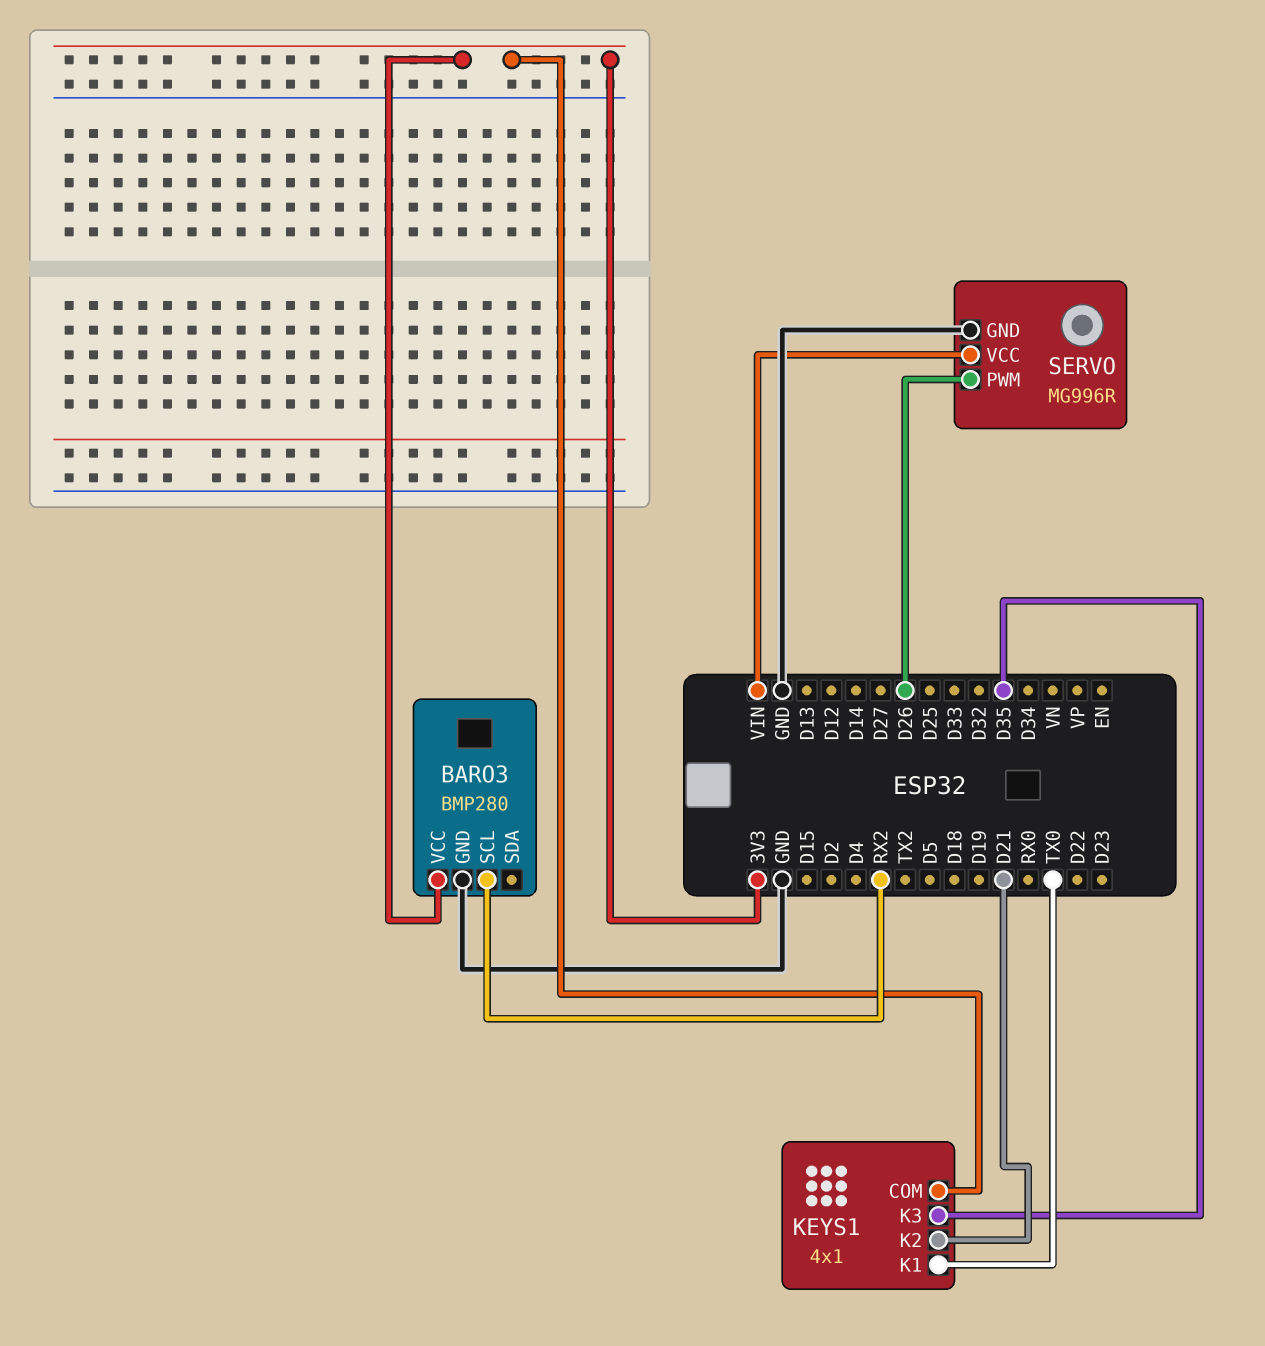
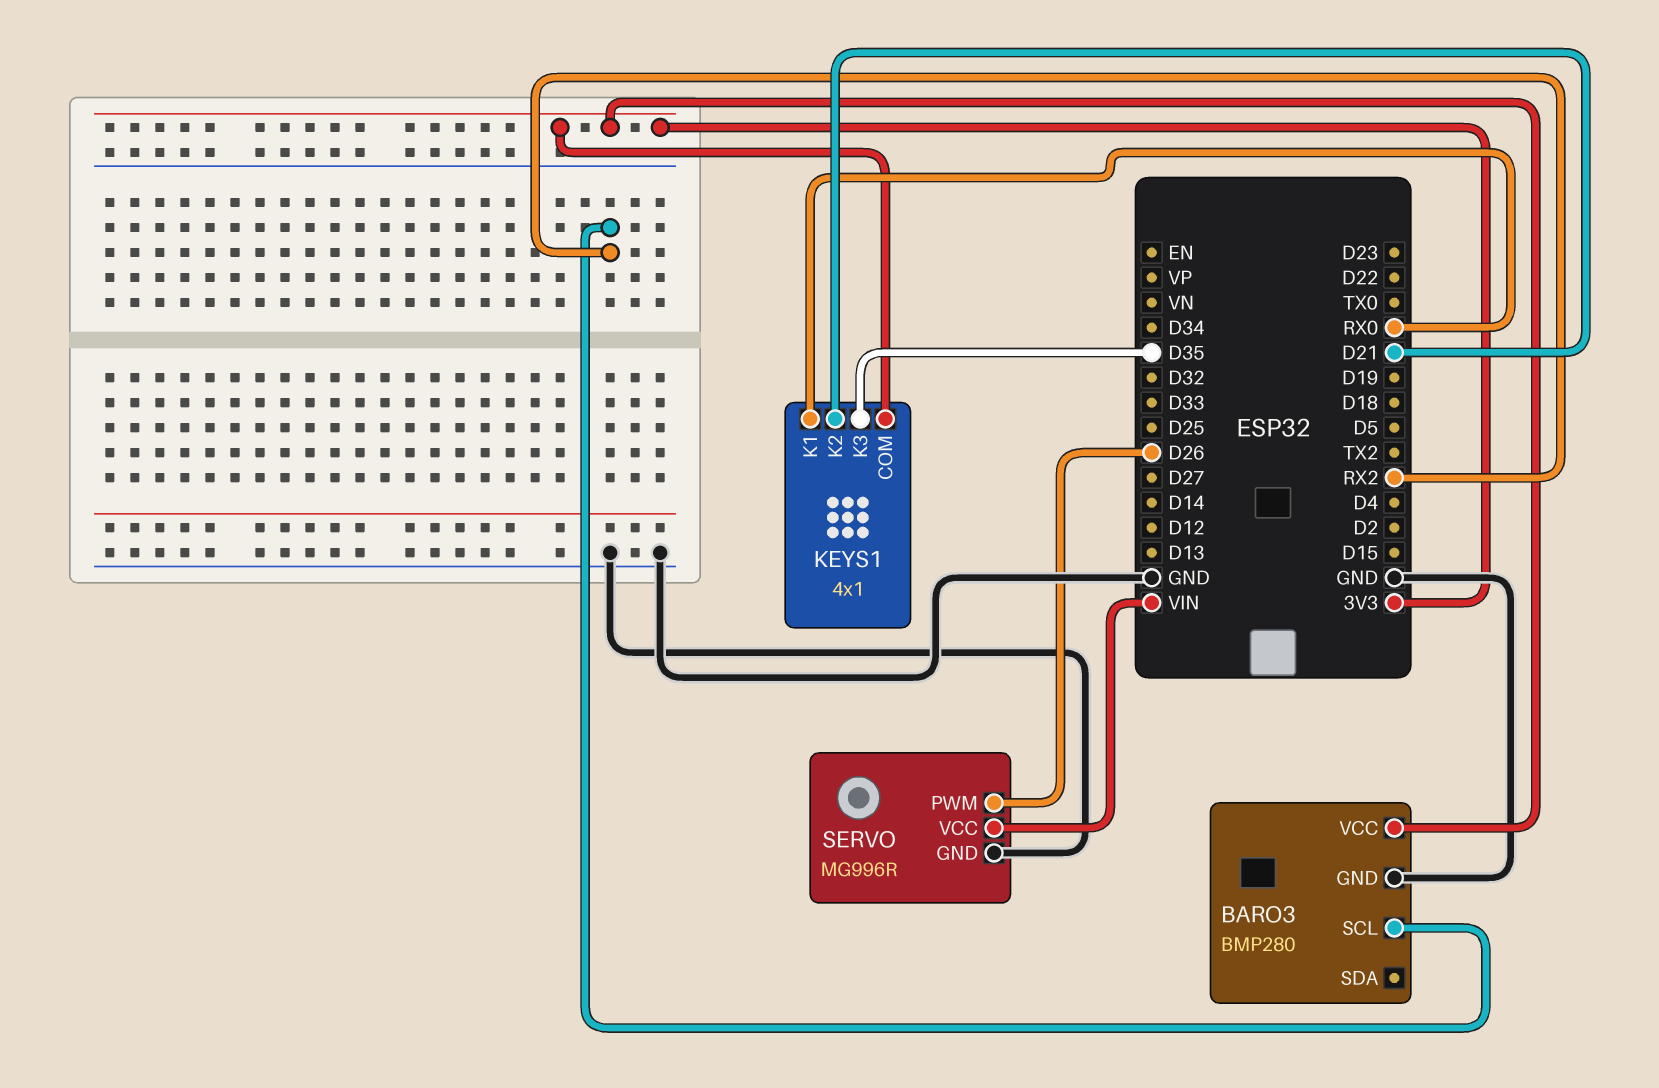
KEYS1 pin K1: TX0 -> RX0

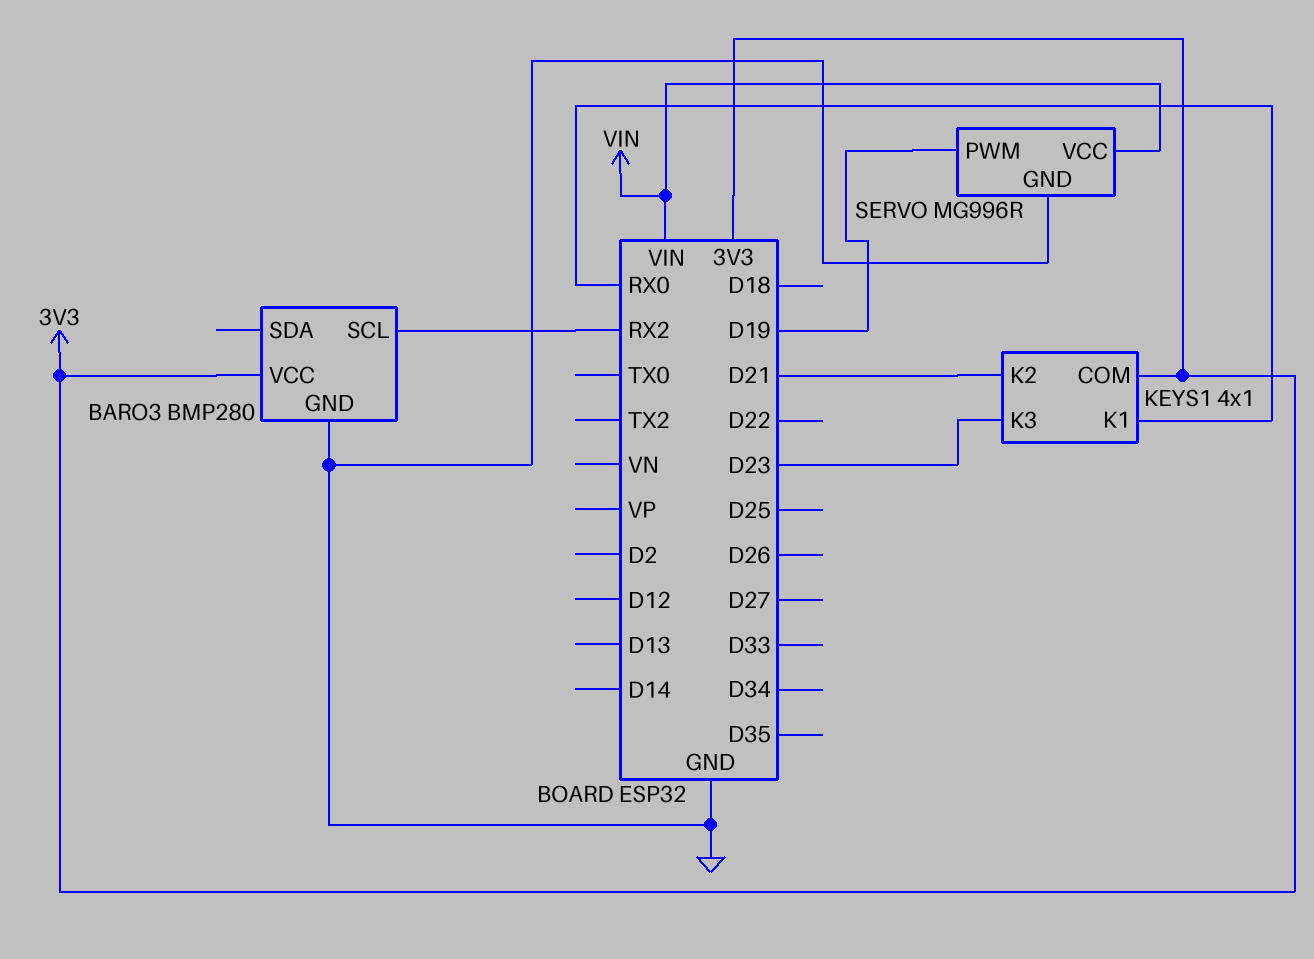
KEYS1 pin K3: D35 -> D23
SERVO pin PWM: D26 -> D19

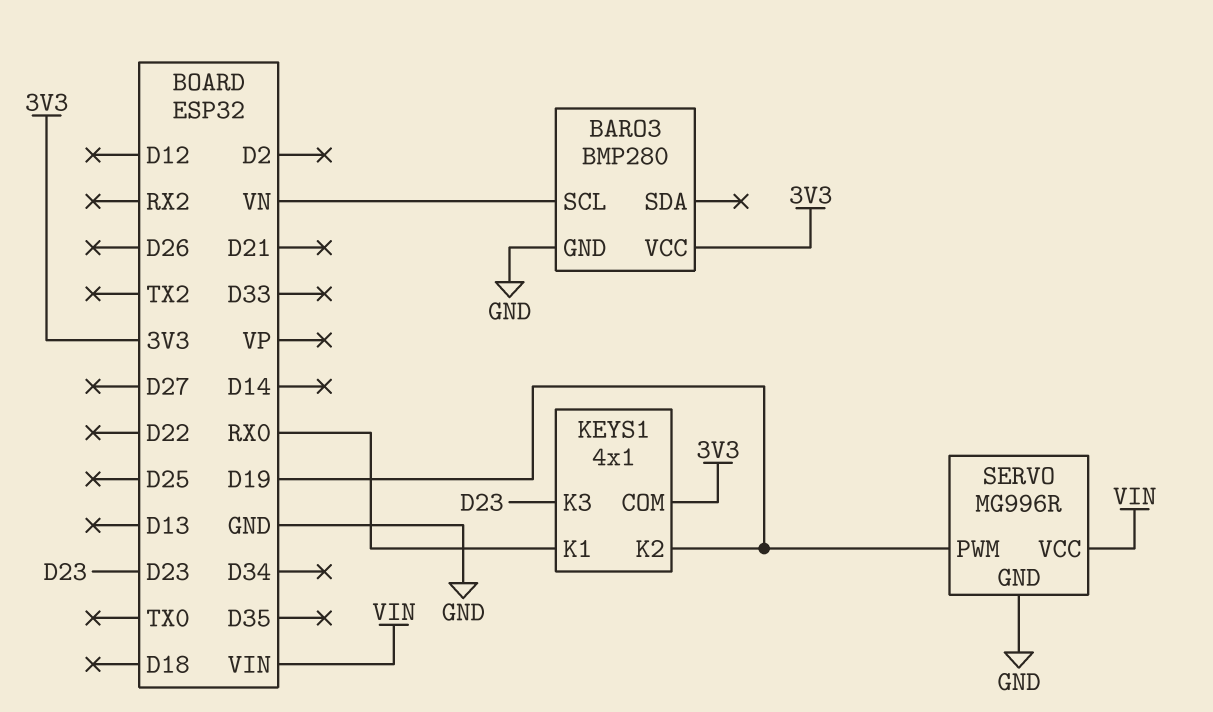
BARO3 pin SCL: RX2 -> VN
KEYS1 pin K2: D21 -> D19

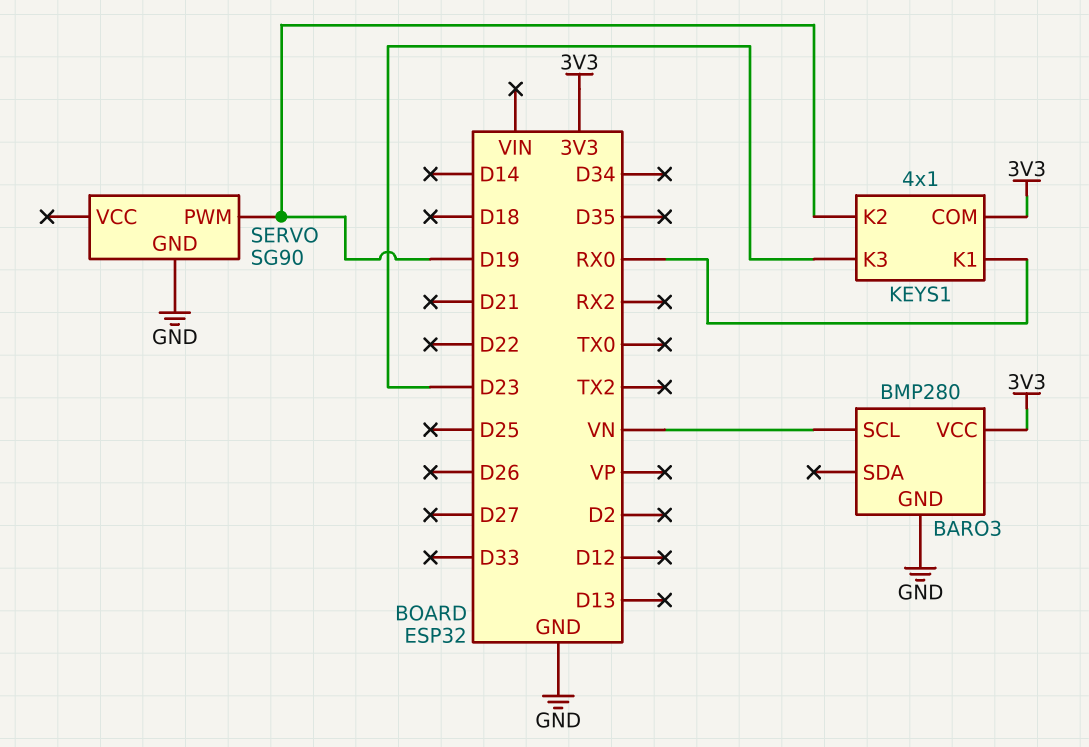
SERVO: MG996R -> SG90
SERVO pin VCC: VIN -> none

